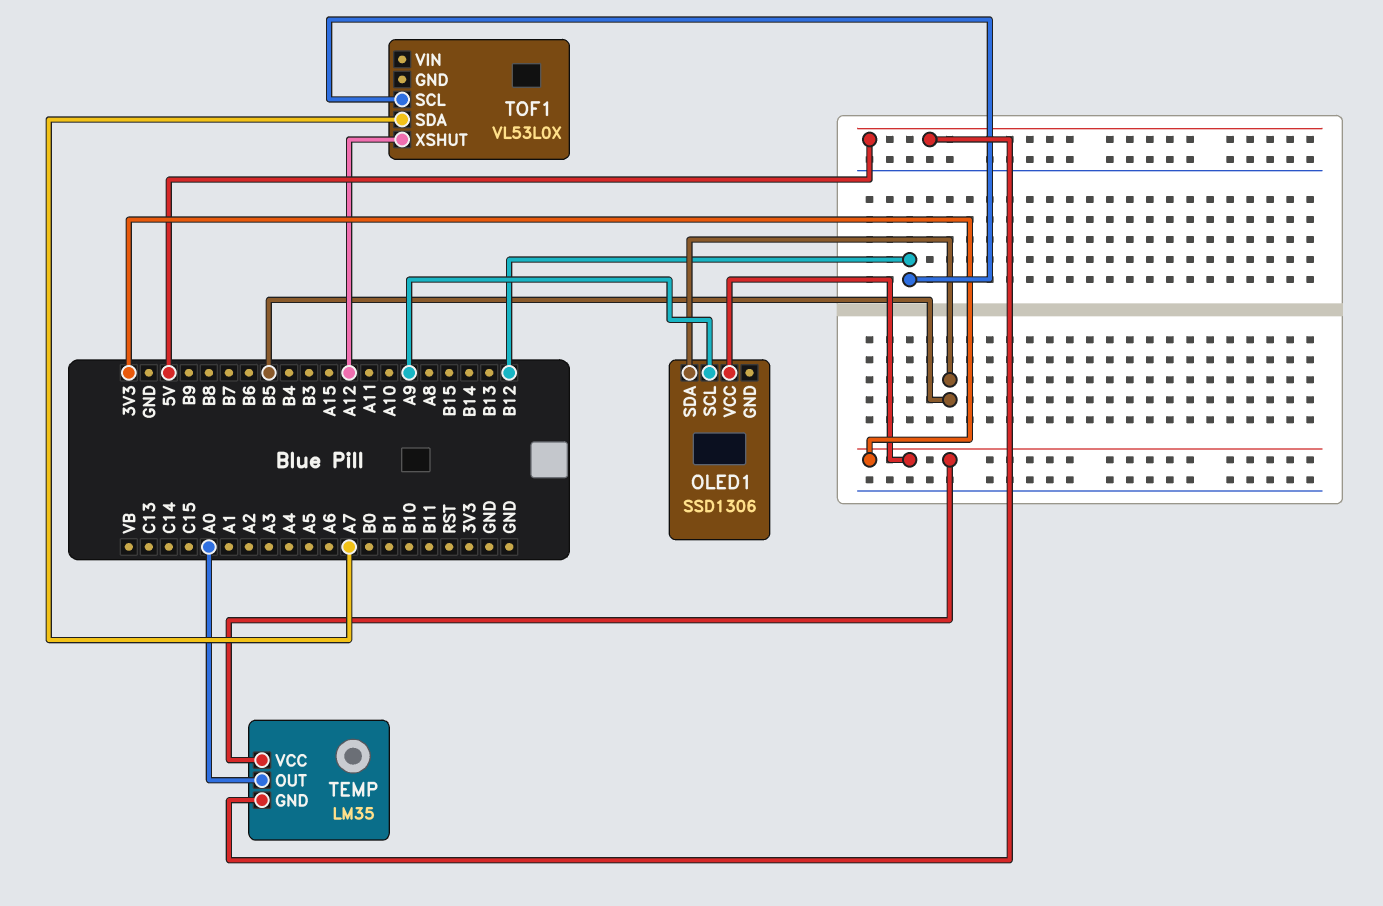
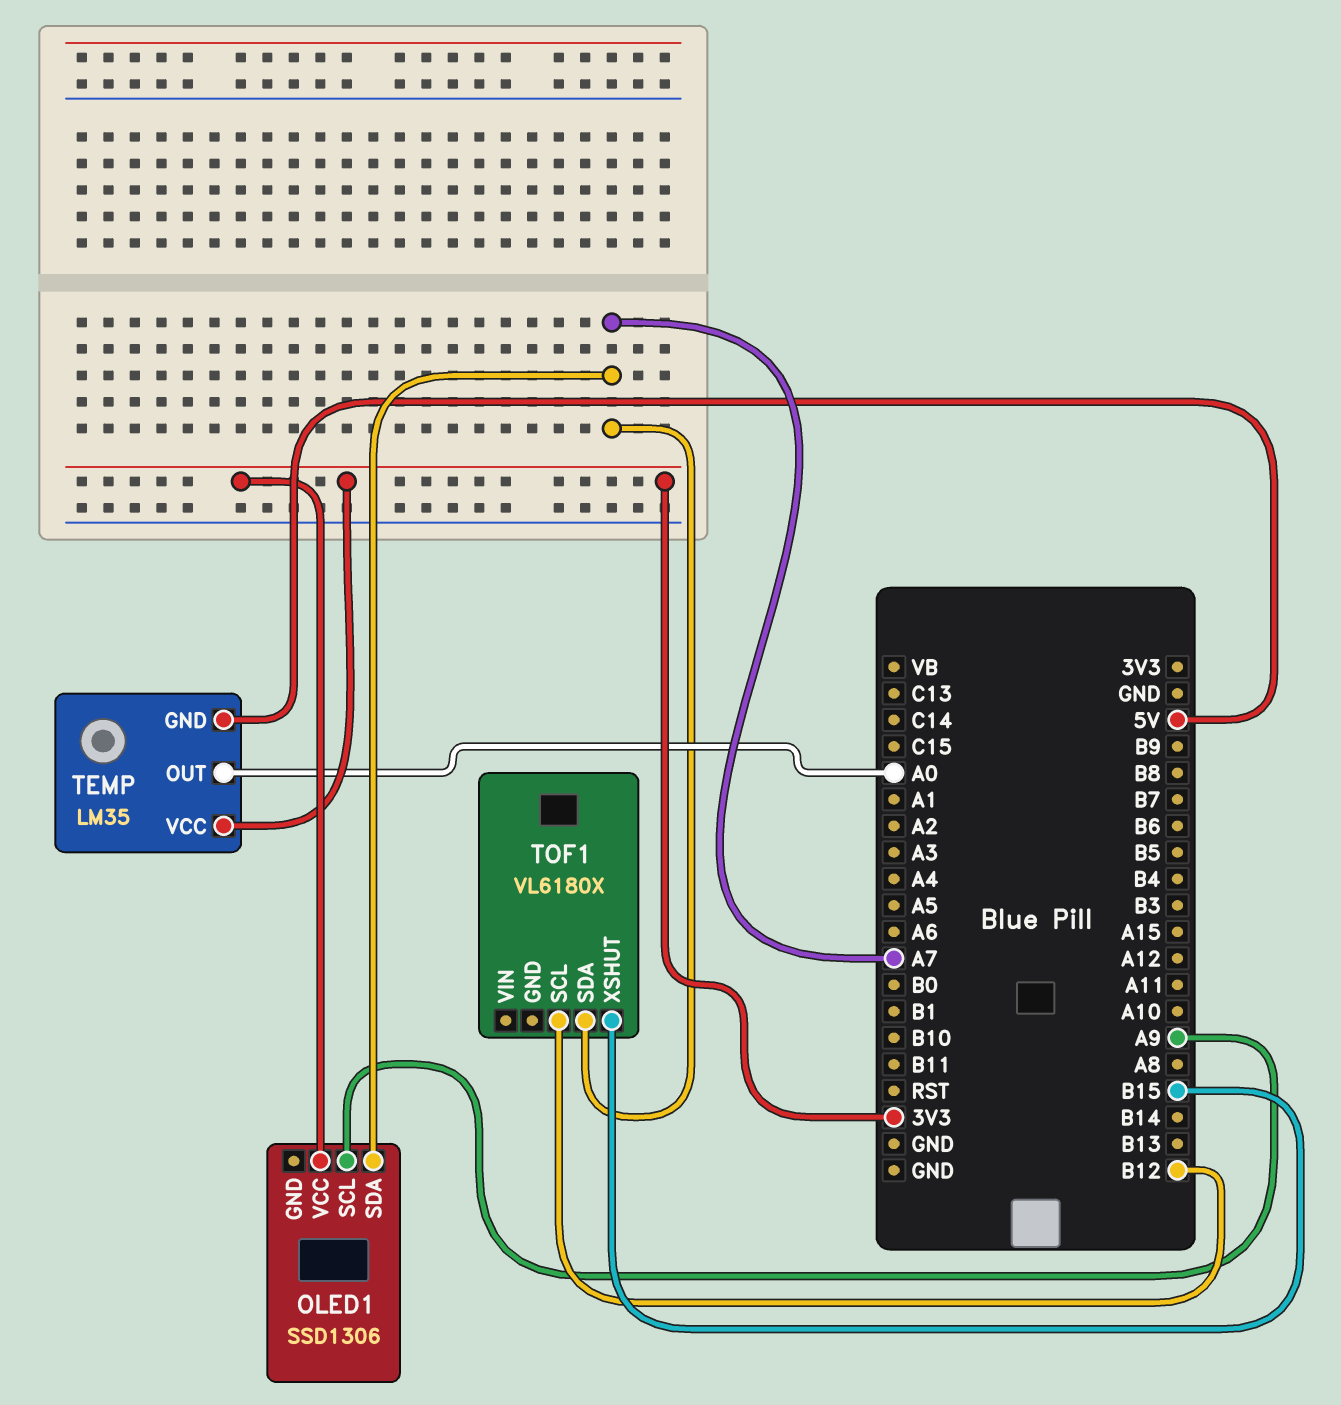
OLED1 pin SDA: B5 -> A7
TOF1: VL53L0X -> VL6180X
TOF1 pin XSHUT: A12 -> B15

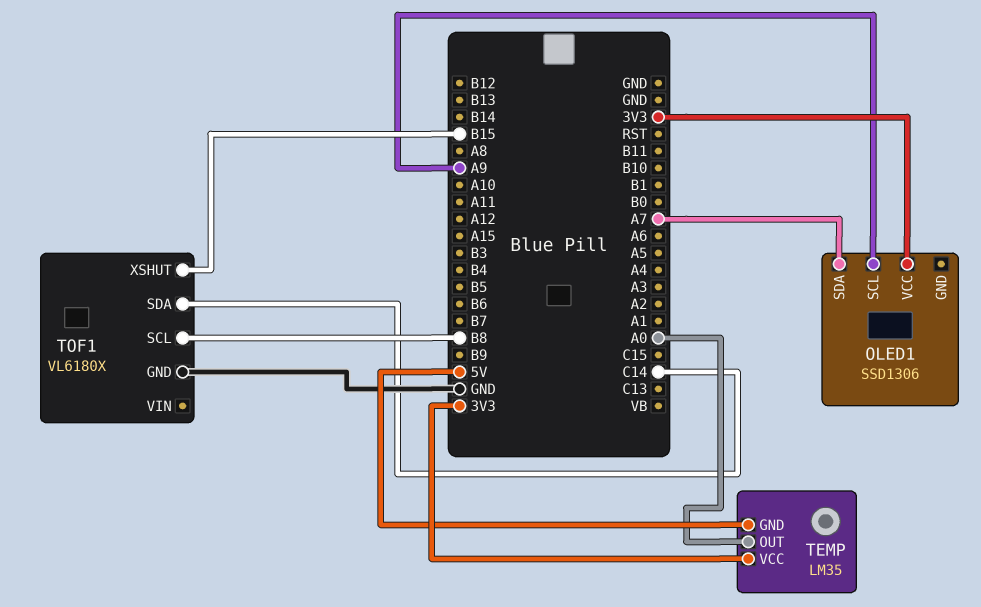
TOF1 pin GND: none -> GND
TOF1 pin SCL: B12 -> B8
TOF1 pin SDA: A7 -> C14

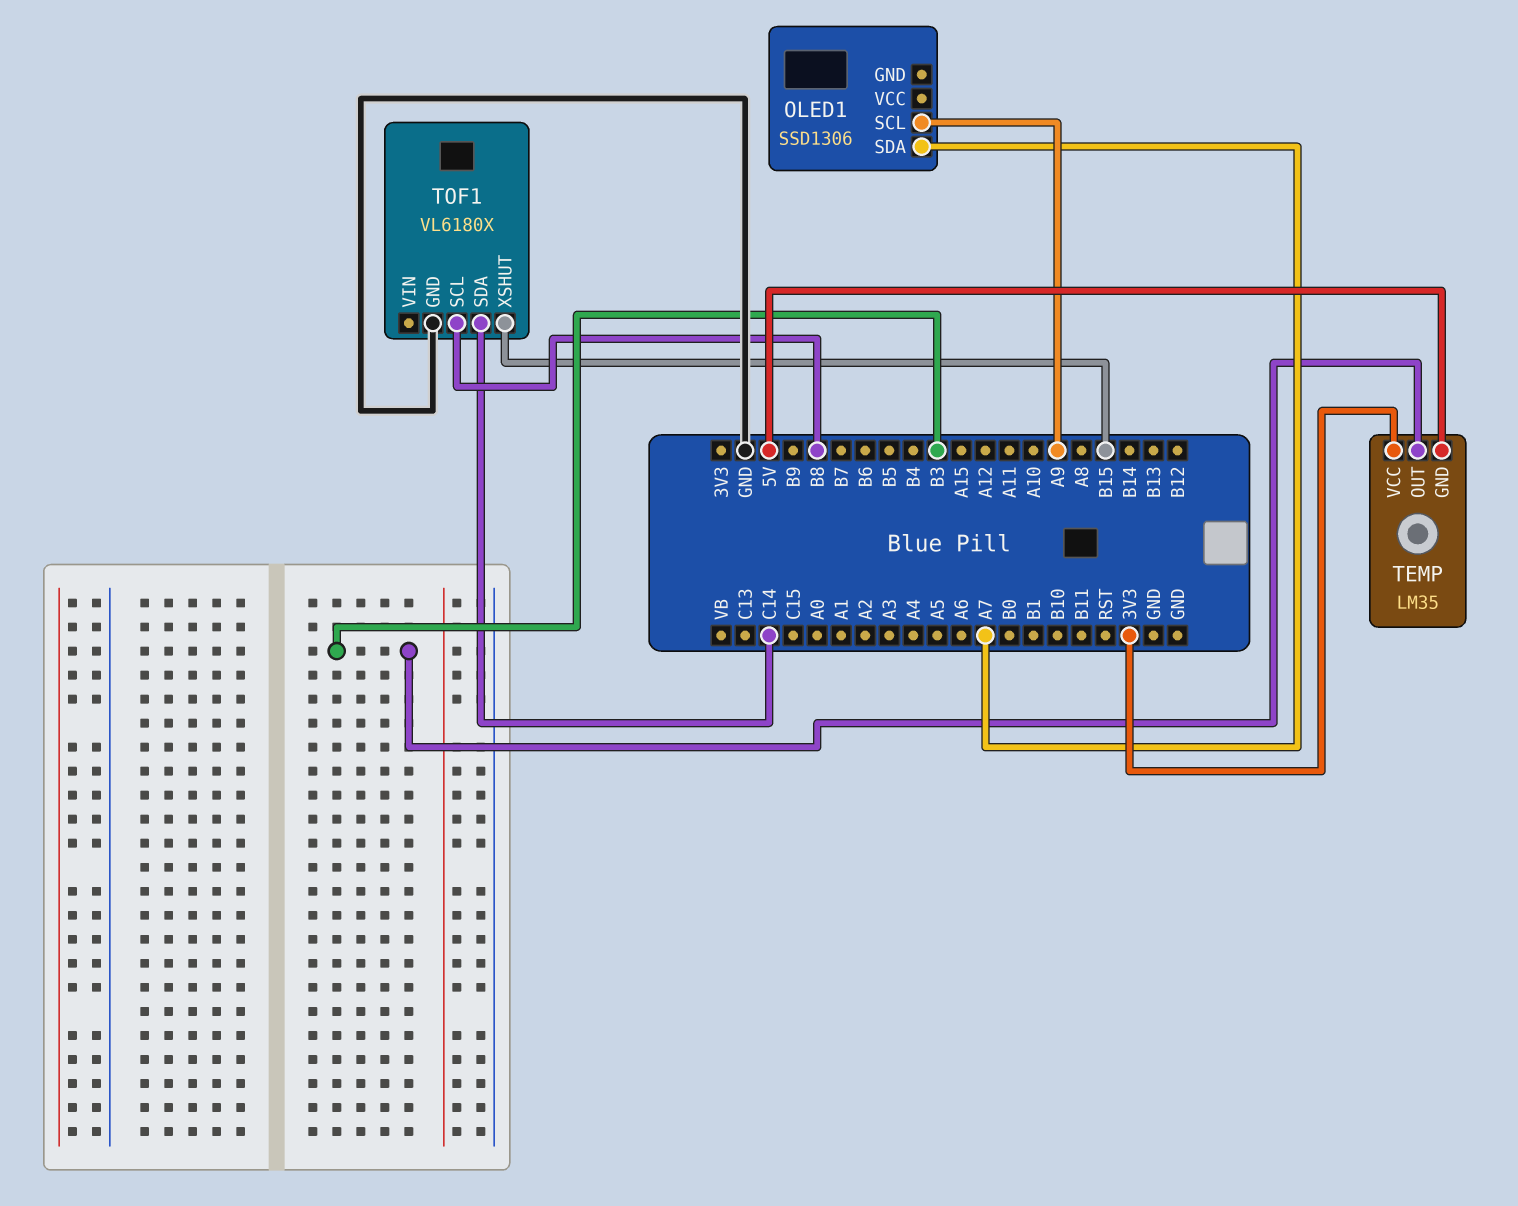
OLED1 pin VCC: 3V3 -> none
TEMP pin OUT: A0 -> B3

